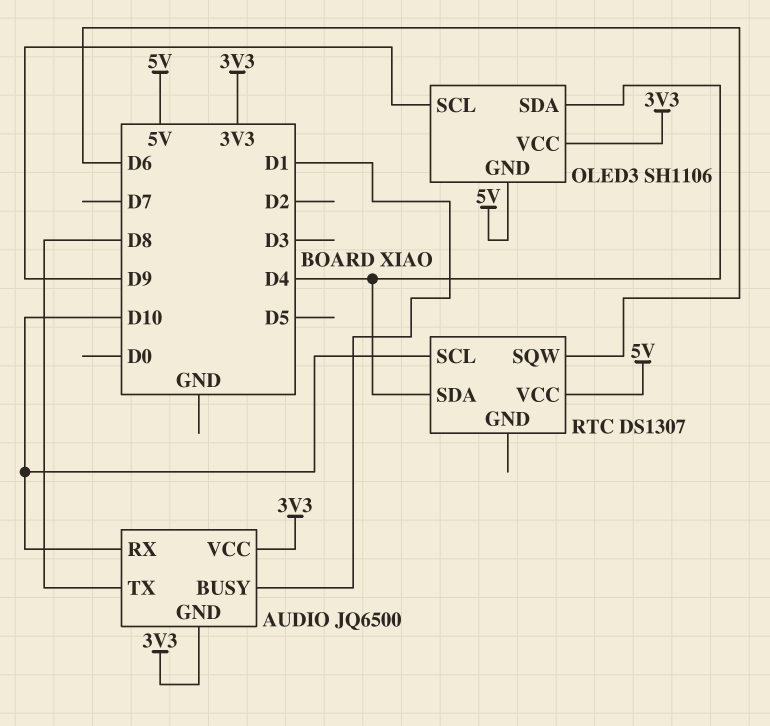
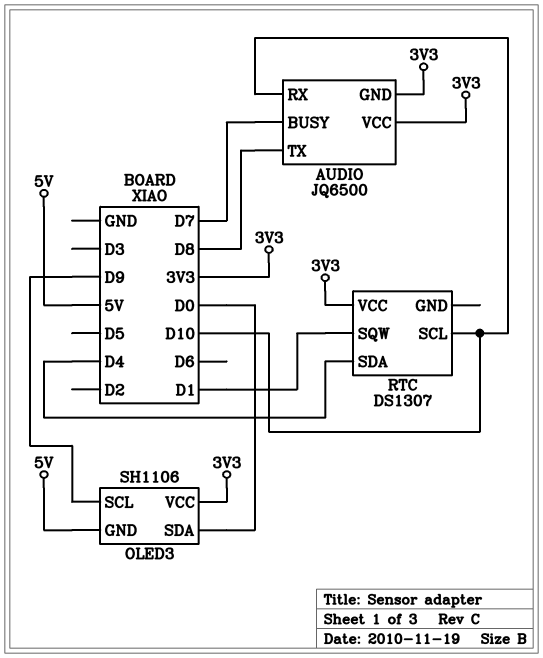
AUDIO pin BUSY: D1 -> D7
OLED3 pin SDA: D4 -> D0
RTC pin SQW: D6 -> D1
RTC pin VCC: 5V -> 3V3

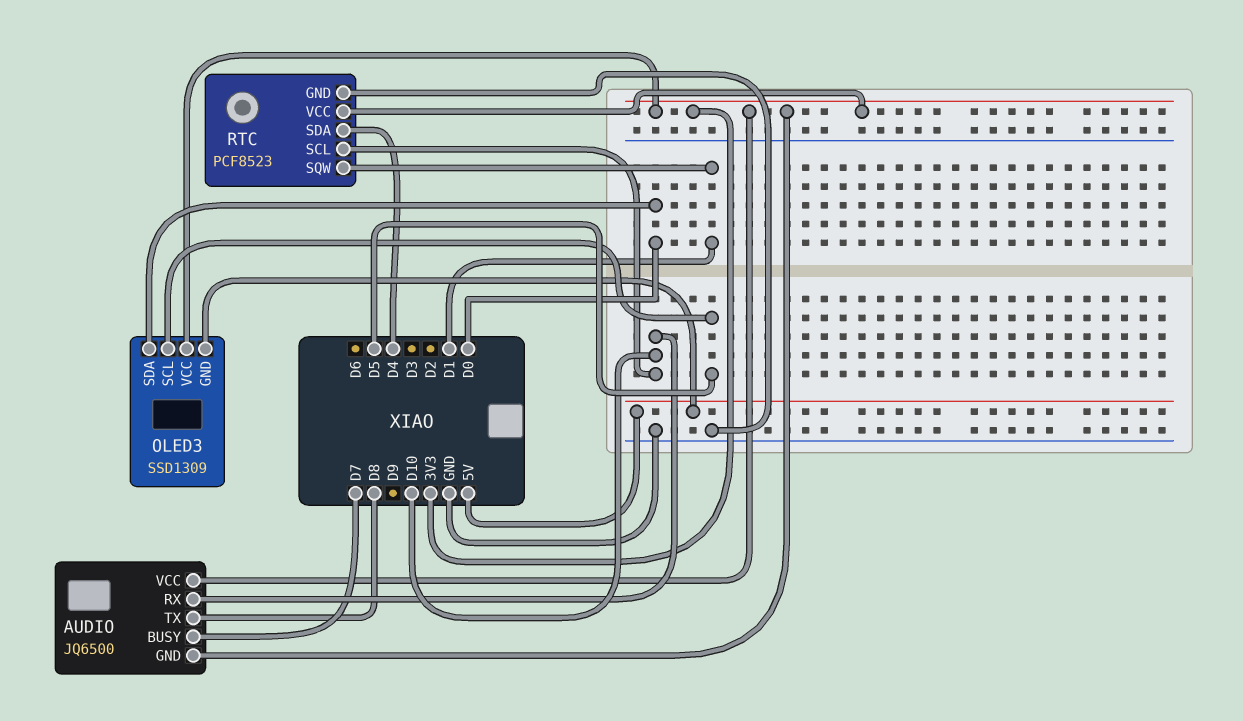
OLED3: SH1106 -> SSD1309
OLED3 pin SCL: D9 -> D5
RTC: DS1307 -> PCF8523
RTC pin GND: none -> GND

